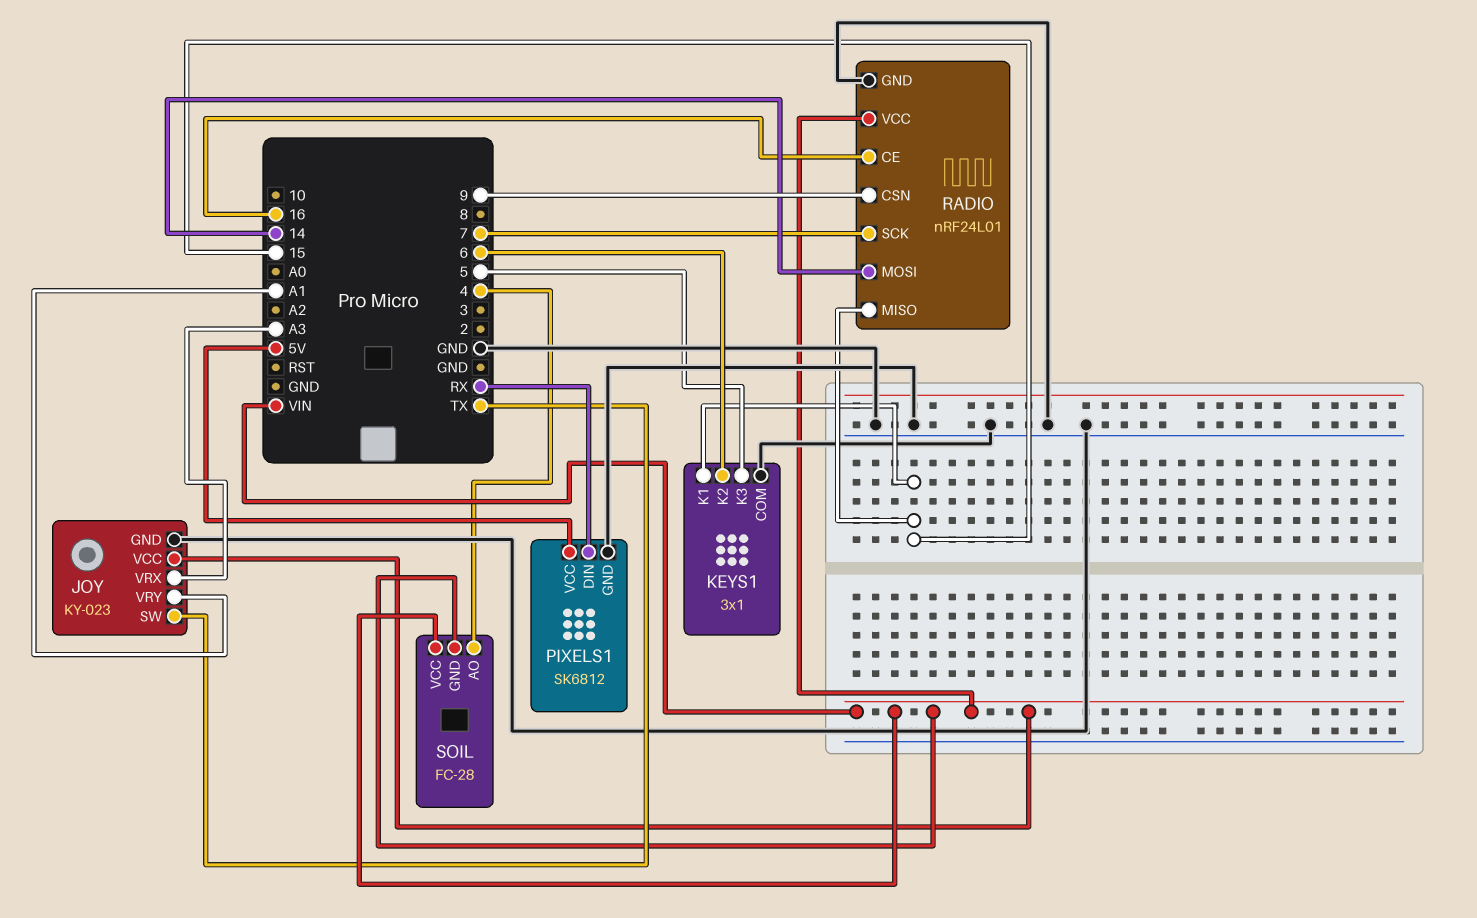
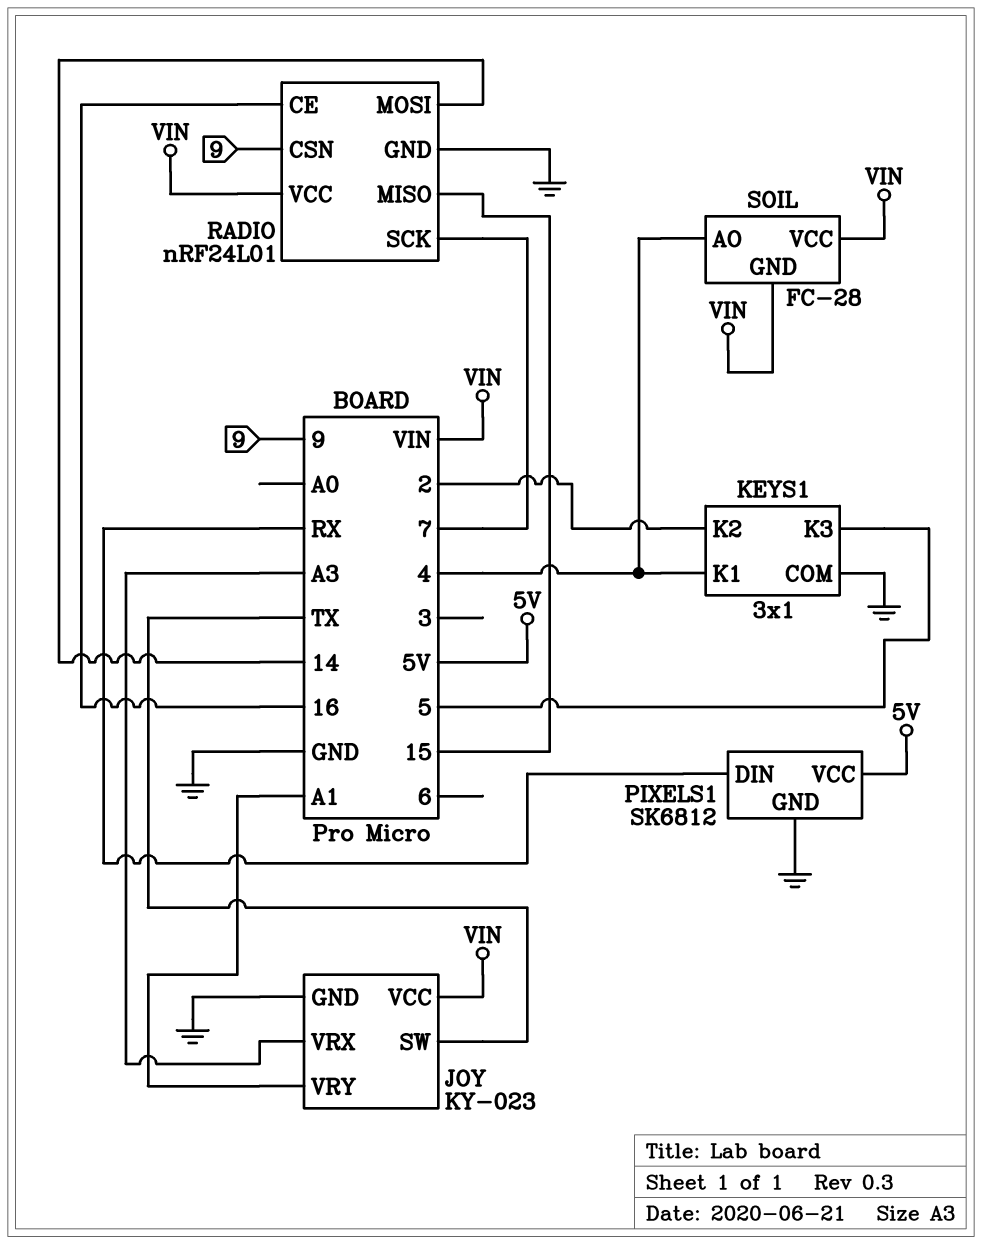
KEYS1 pin K1: 15 -> 4
KEYS1 pin K2: 6 -> 2

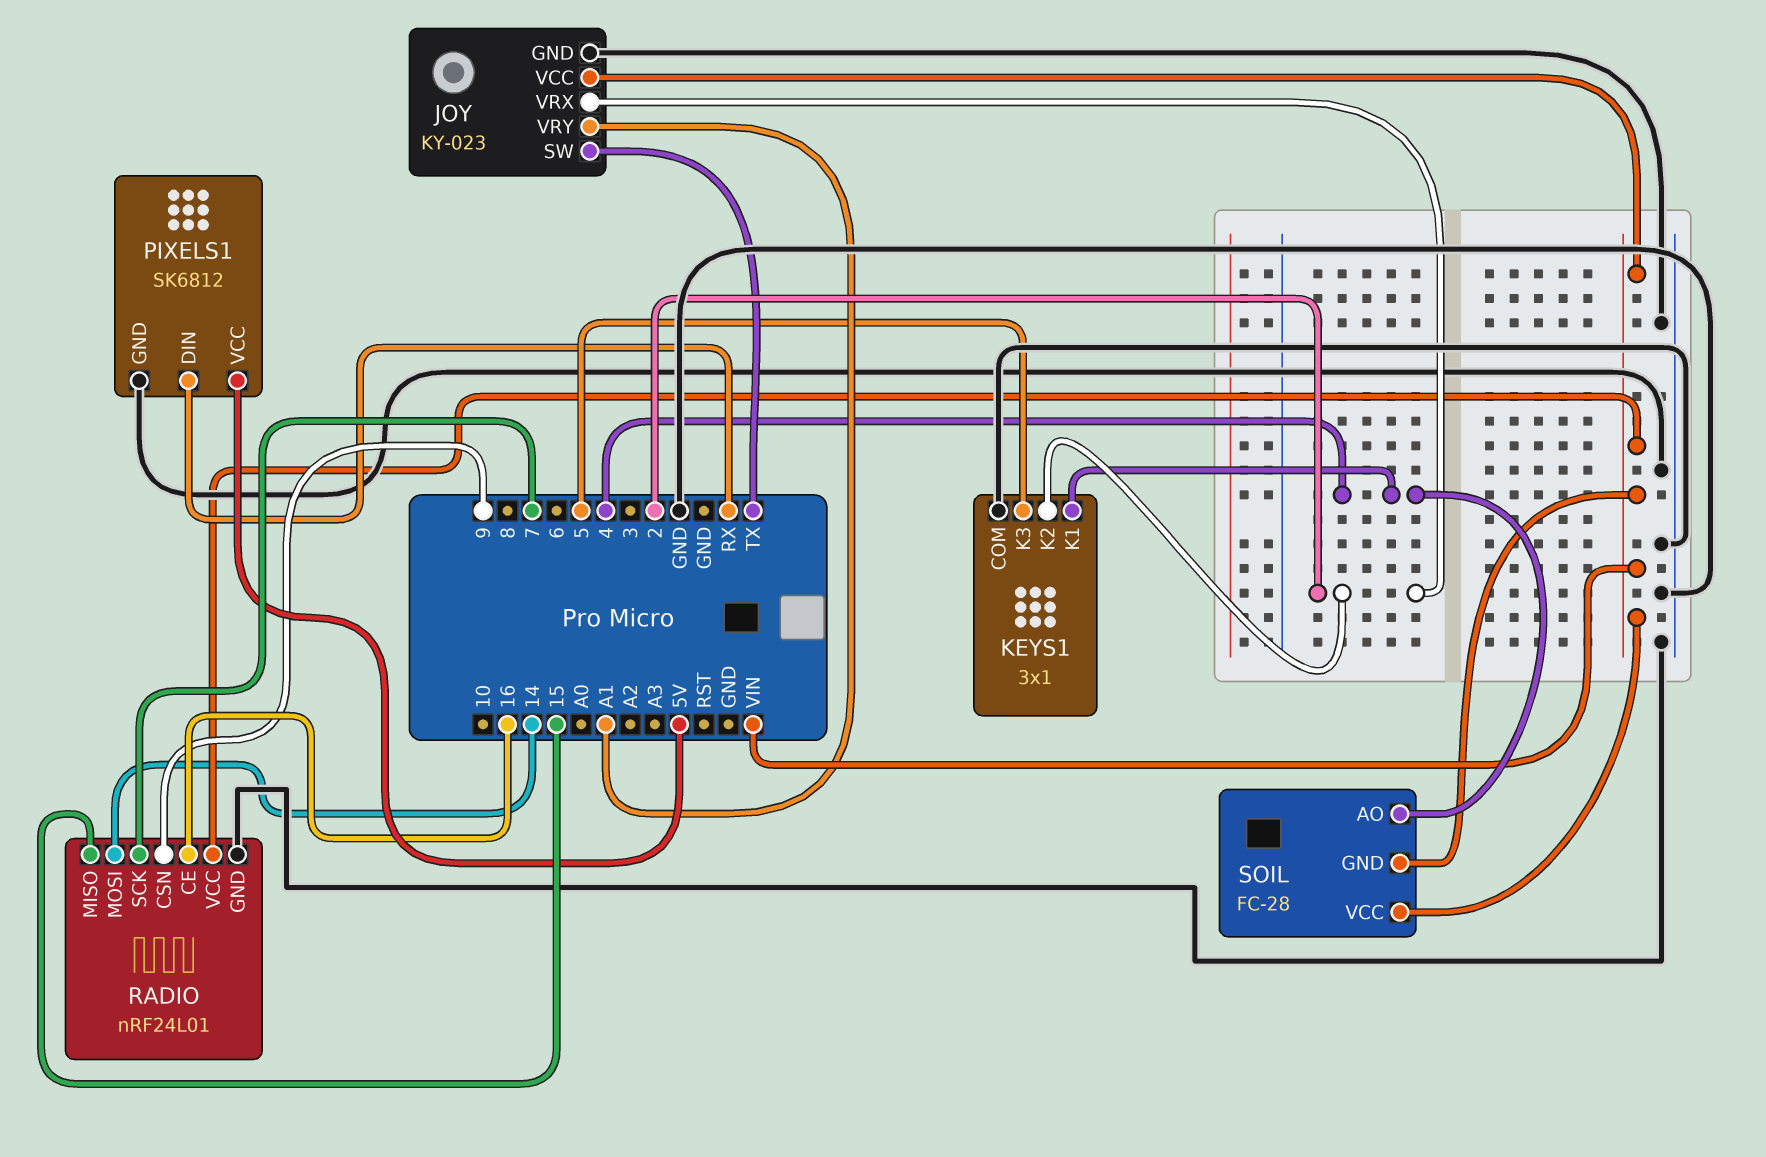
JOY pin VRX: A3 -> 2

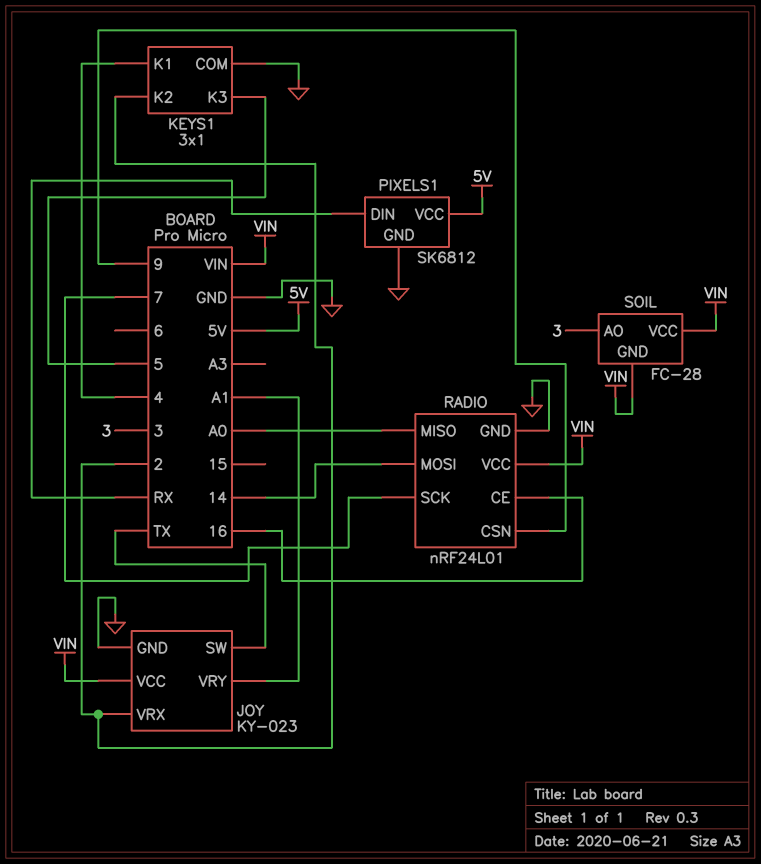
RADIO pin MISO: 15 -> A0
SOIL pin AO: 4 -> 3

